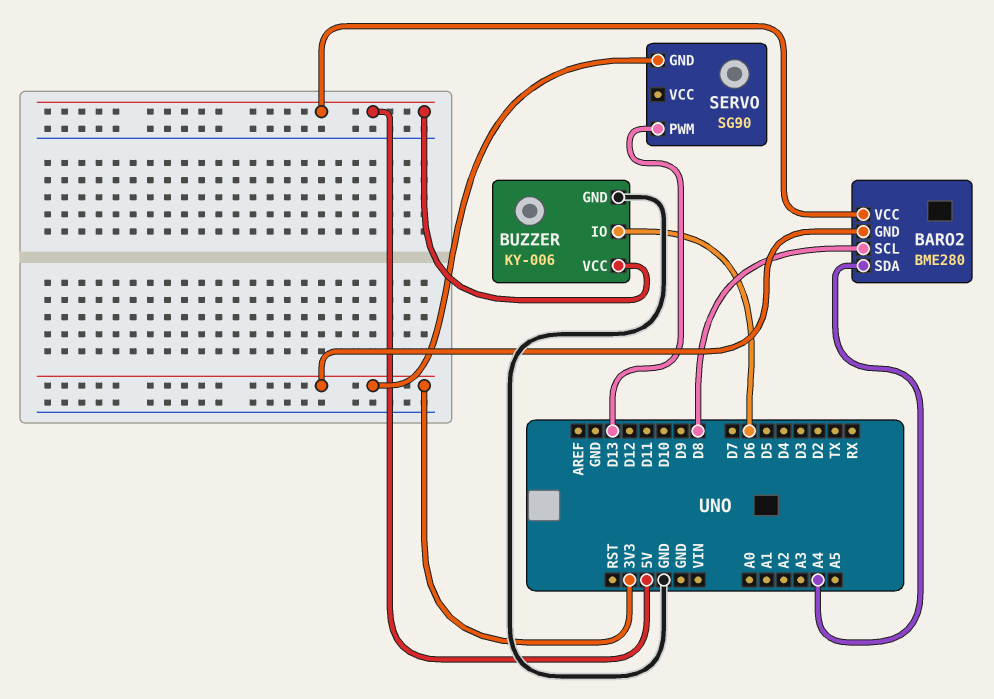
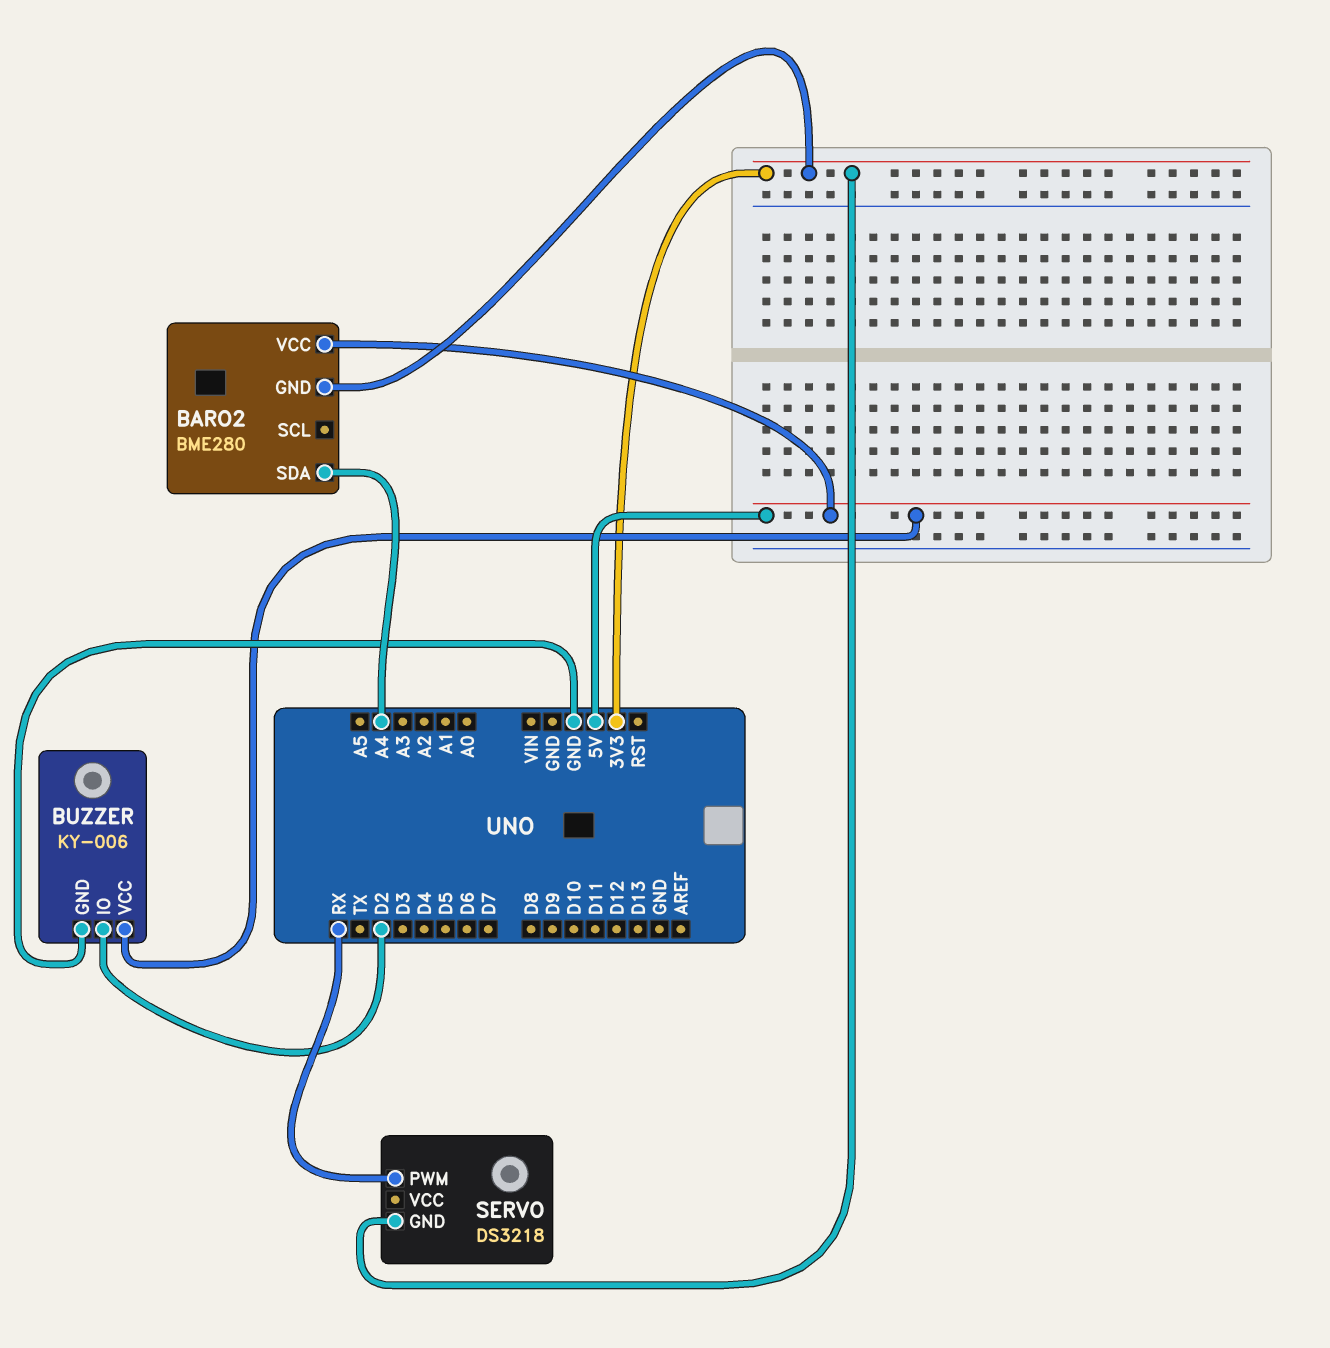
BARO2 pin SCL: D8 -> none
BUZZER pin IO: D6 -> D2
SERVO: SG90 -> DS3218
SERVO pin PWM: D13 -> RX

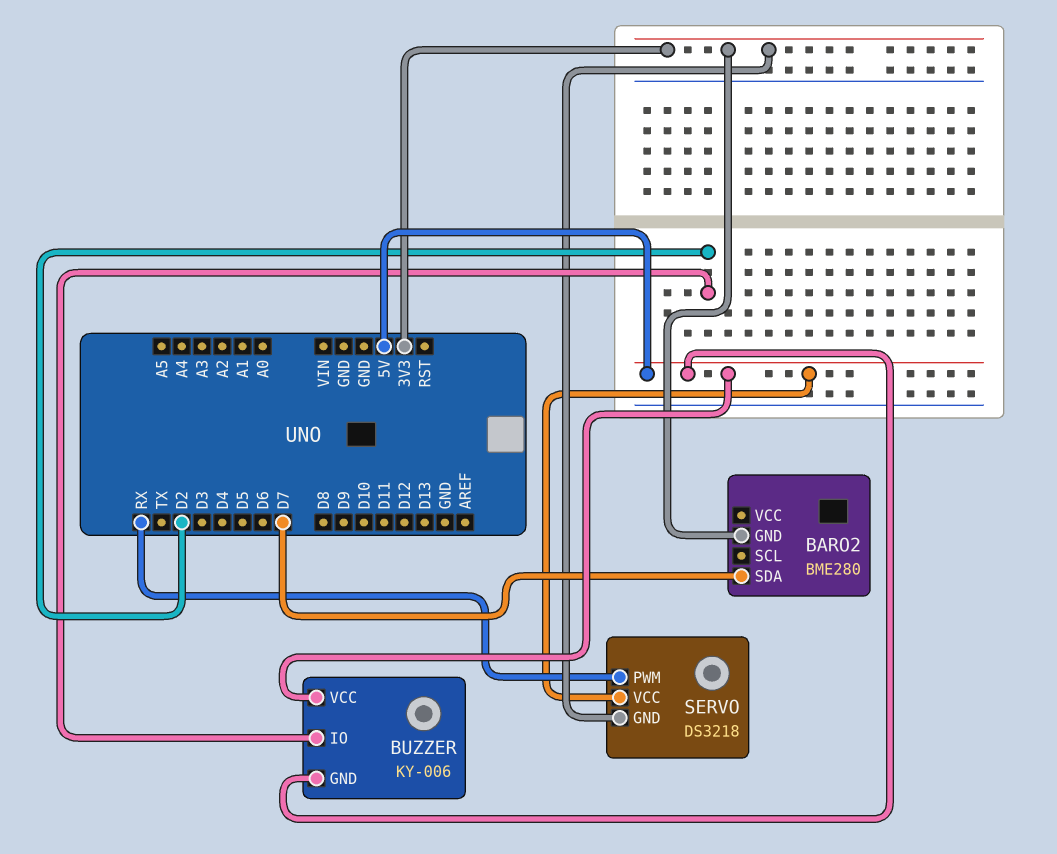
BARO2 pin SDA: A4 -> D7
BARO2 pin VCC: 5V -> none
BUZZER pin GND: GND -> 5V
SERVO pin VCC: none -> 5V

